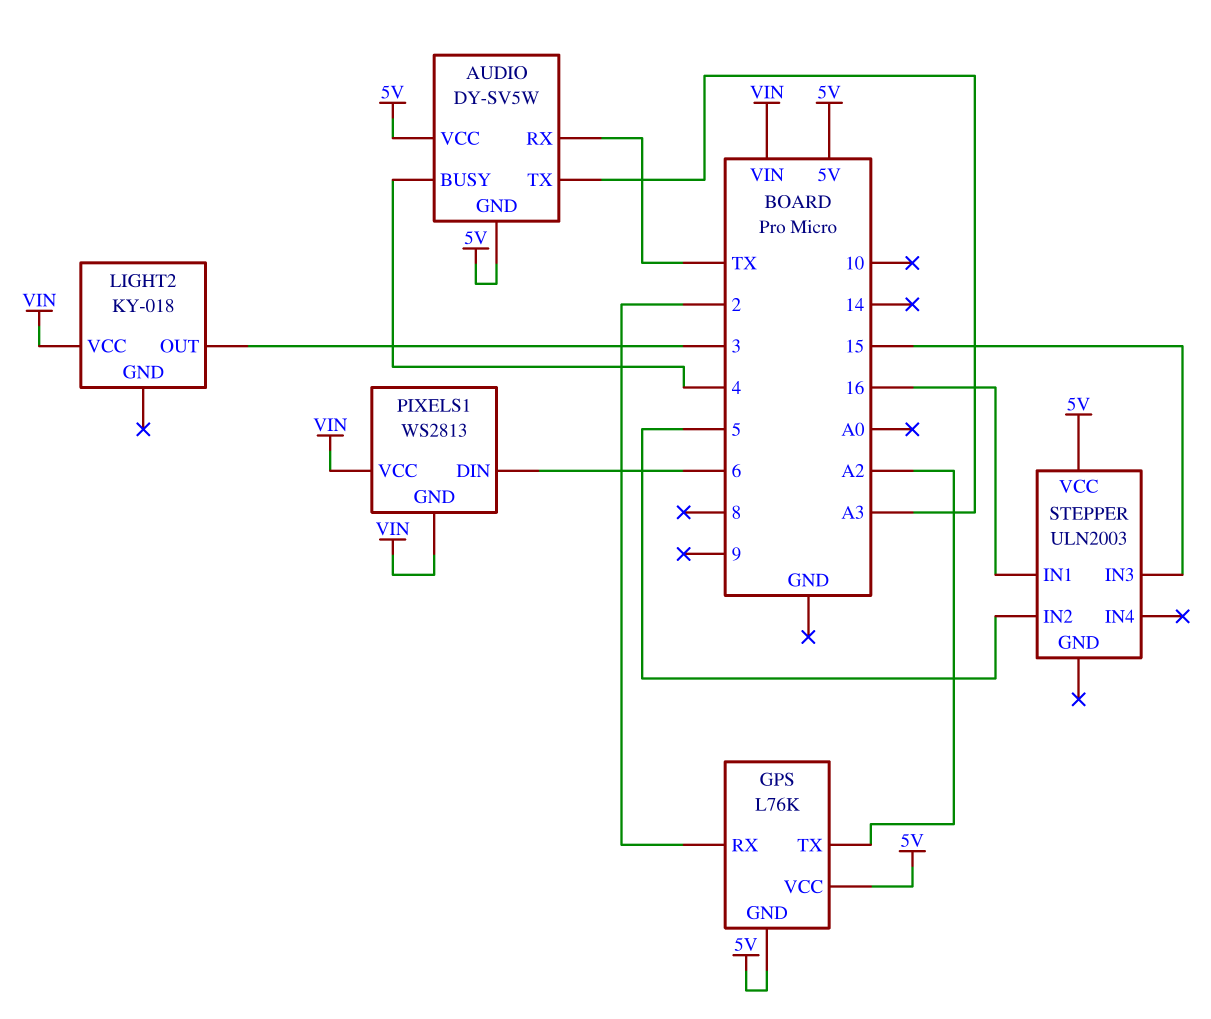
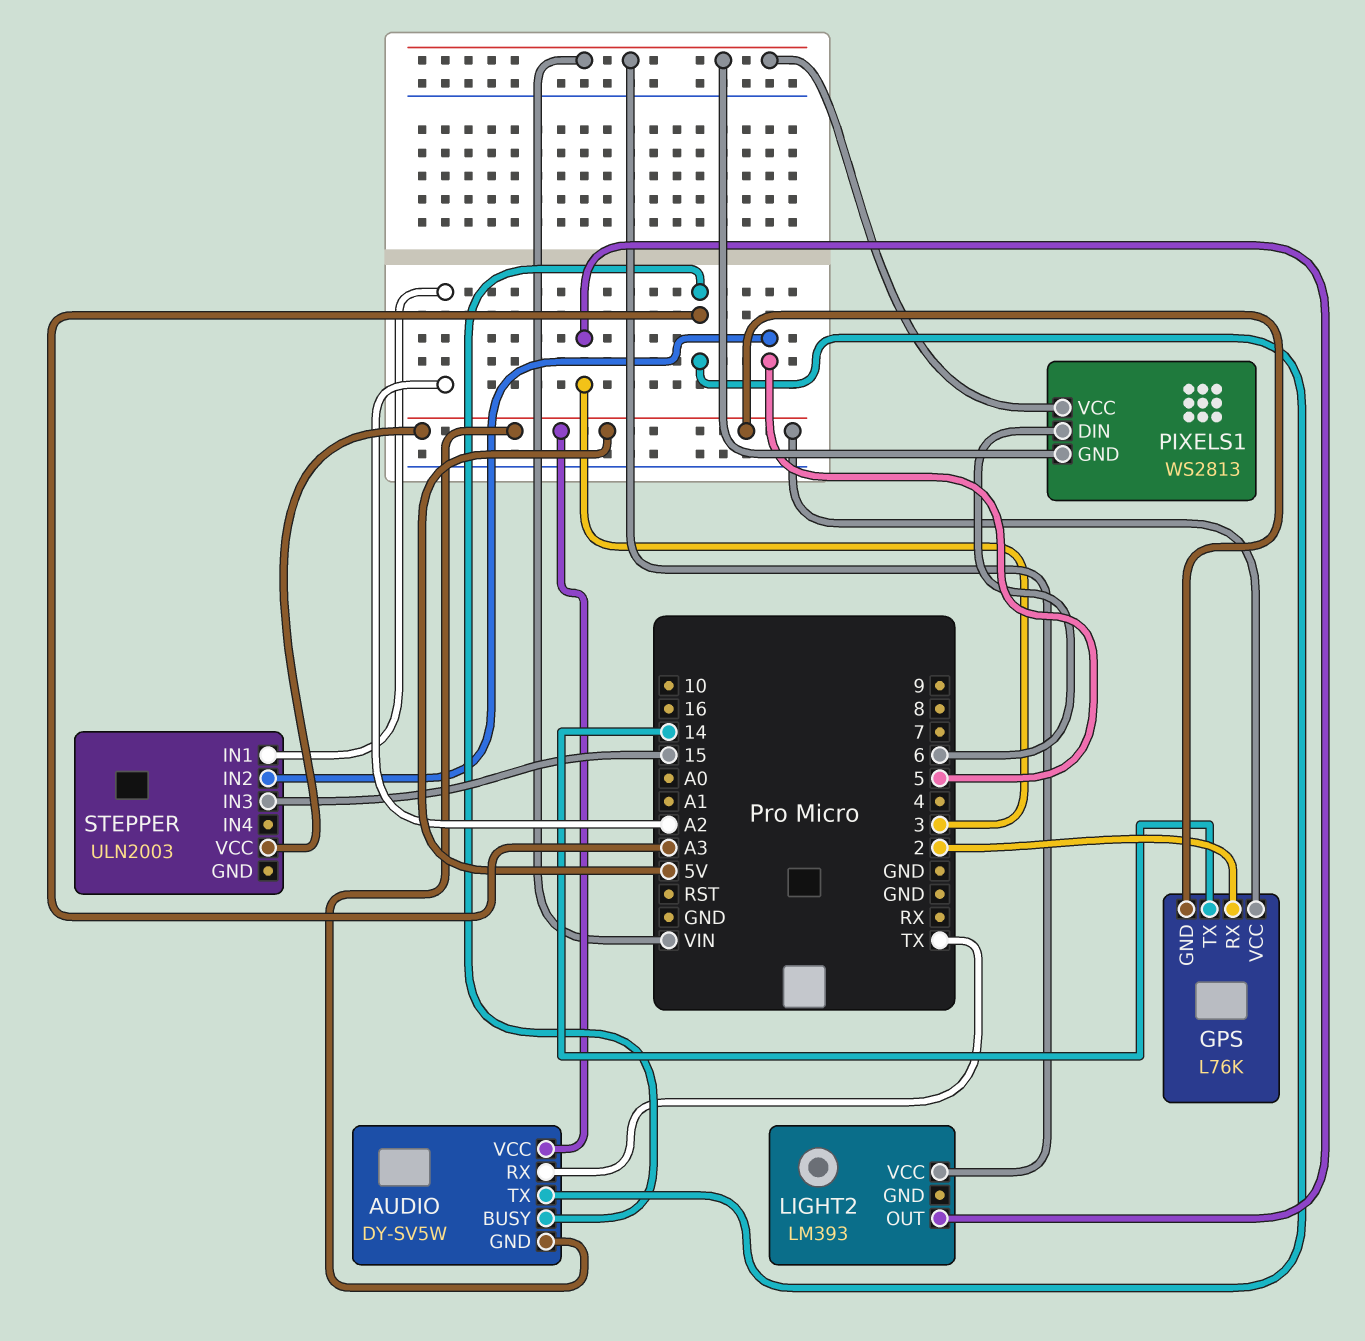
AUDIO pin BUSY: 4 -> A3
GPS pin TX: A2 -> 14
LIGHT2: KY-018 -> LM393
STEPPER pin IN1: 16 -> A2

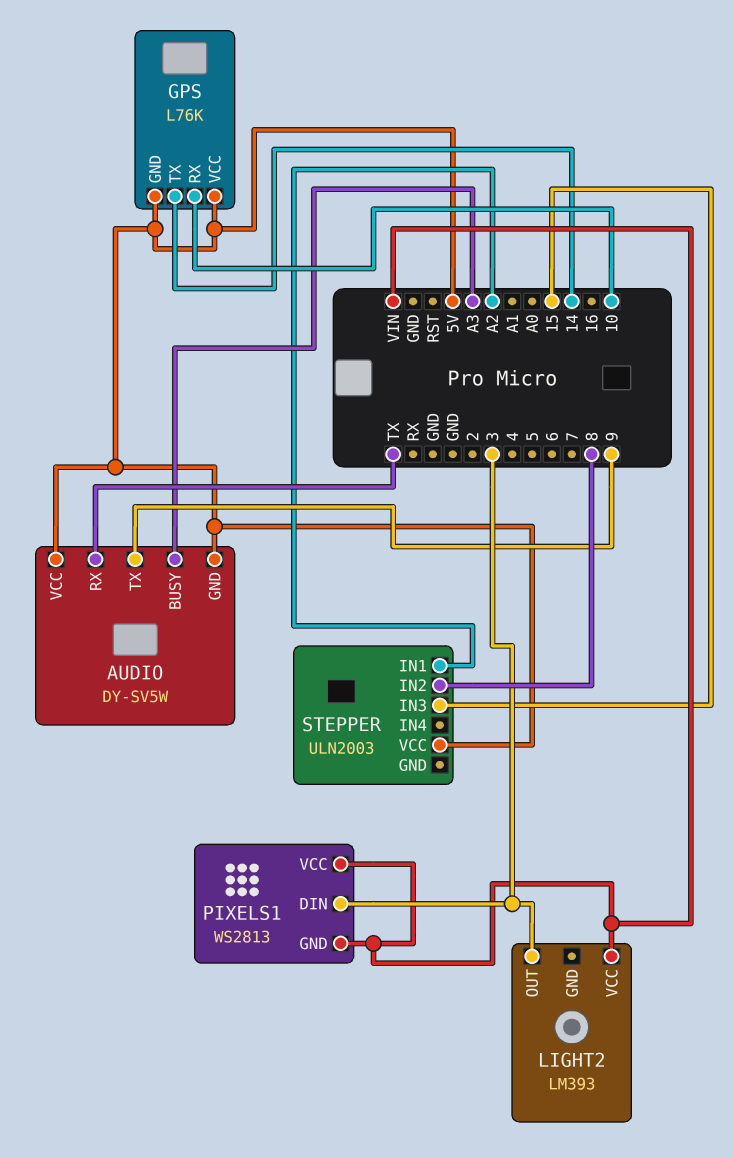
AUDIO pin TX: A3 -> 9
GPS pin RX: 2 -> 10
PIXELS1 pin DIN: 6 -> 3
STEPPER pin IN2: 5 -> 8

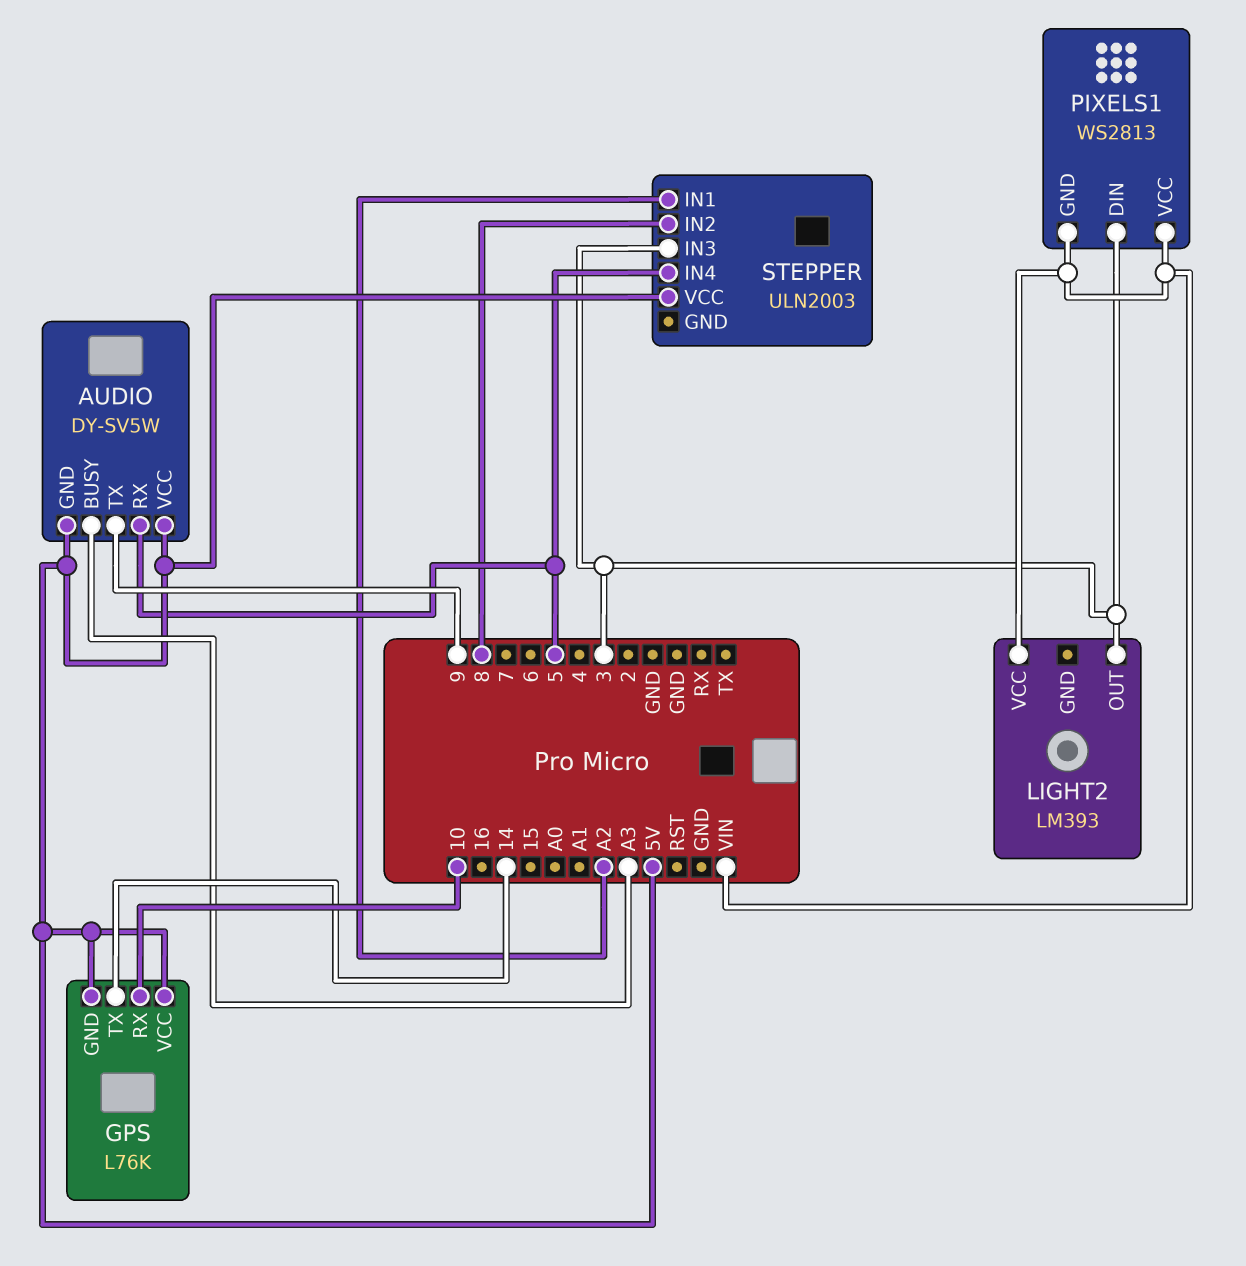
AUDIO pin RX: TX -> 5
STEPPER pin IN3: 15 -> 3
STEPPER pin IN4: none -> 5

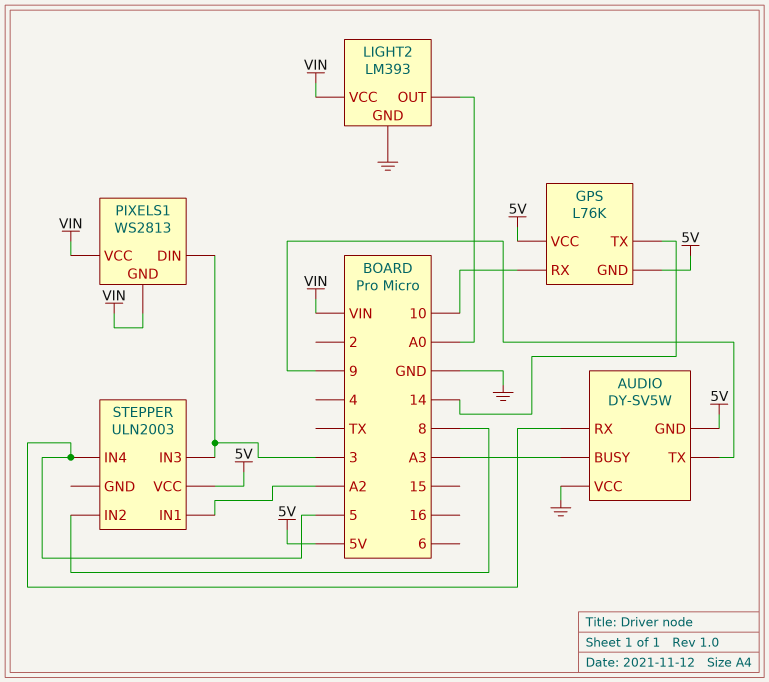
AUDIO pin VCC: 5V -> GND
LIGHT2 pin GND: none -> GND
LIGHT2 pin OUT: 3 -> A0

